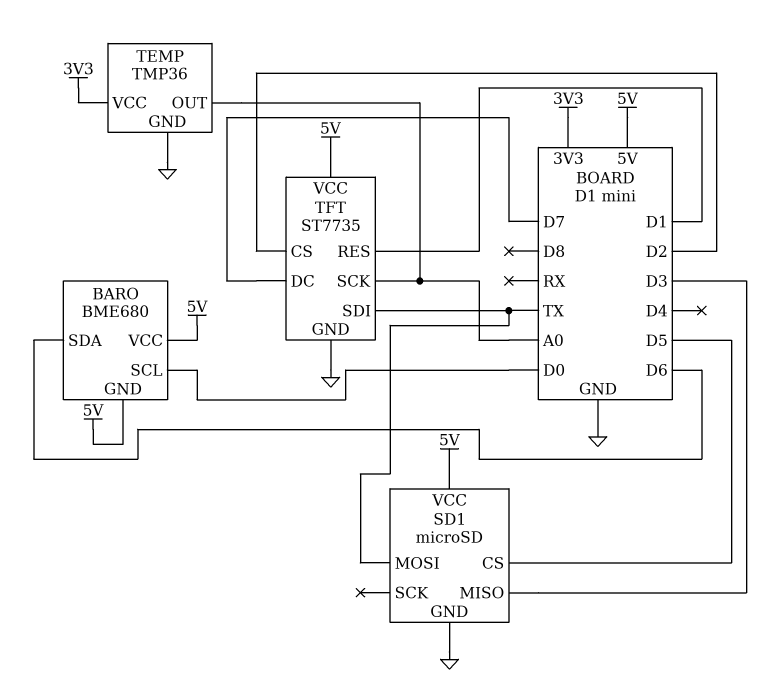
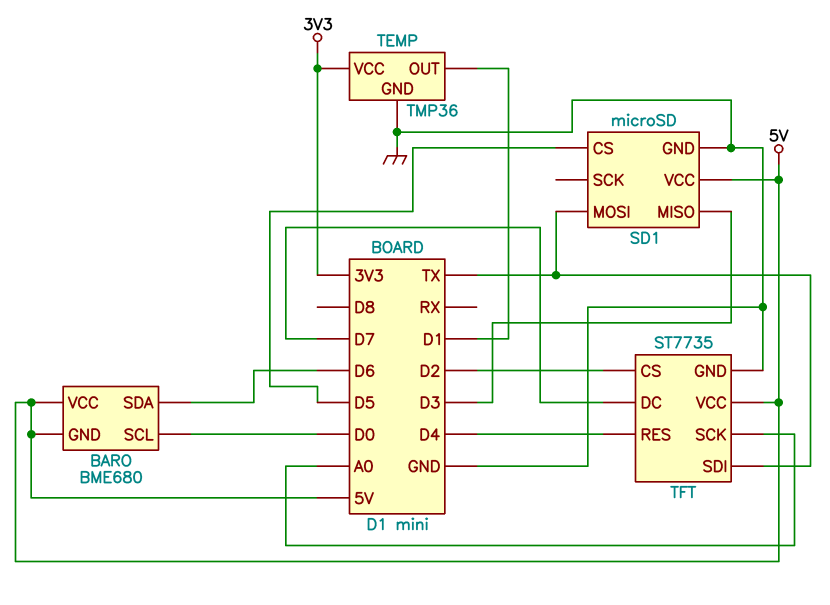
TEMP pin OUT: A0 -> D1
TFT pin RES: D1 -> D4

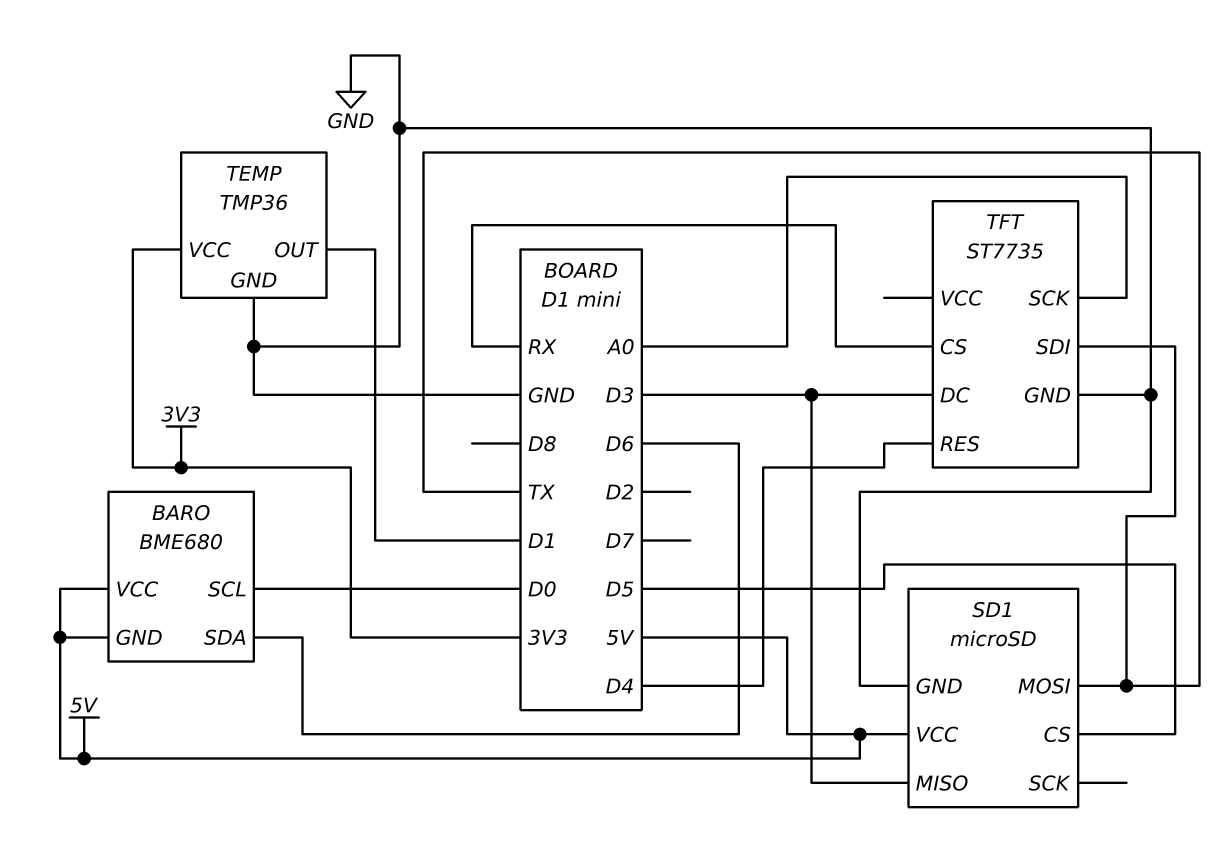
TFT pin CS: D2 -> RX
TFT pin DC: D7 -> D3
TFT pin VCC: 5V -> none

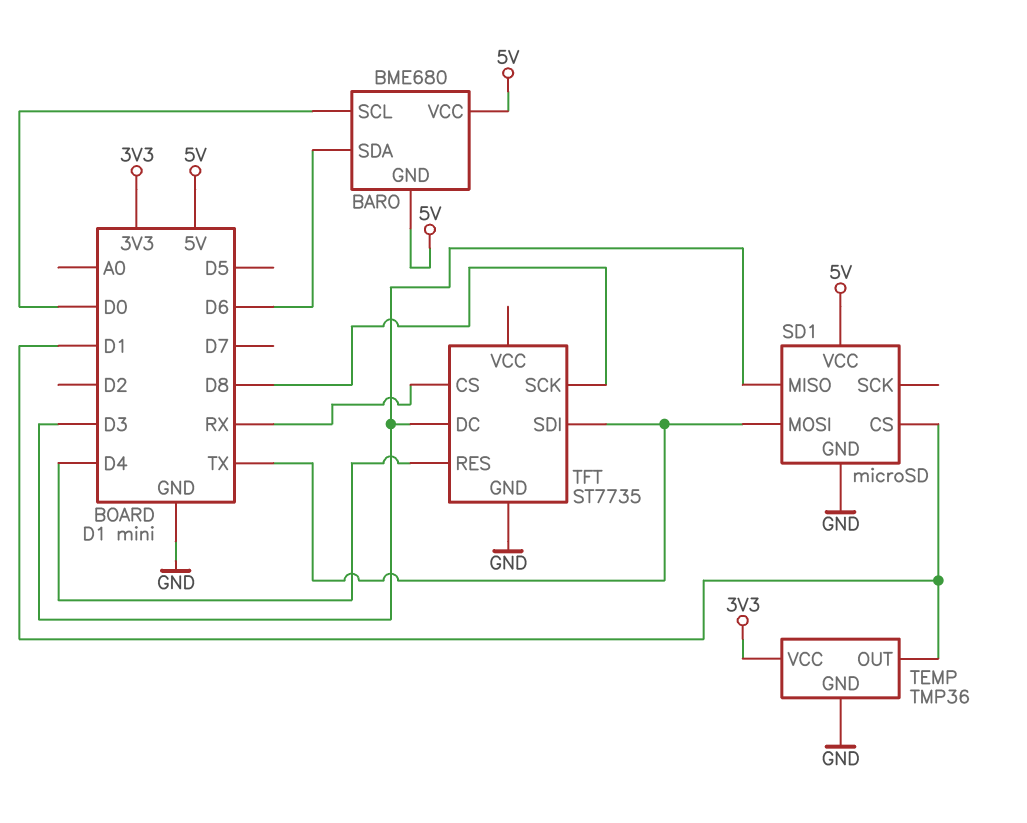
SD1 pin CS: D5 -> D1
TFT pin SCK: A0 -> D8

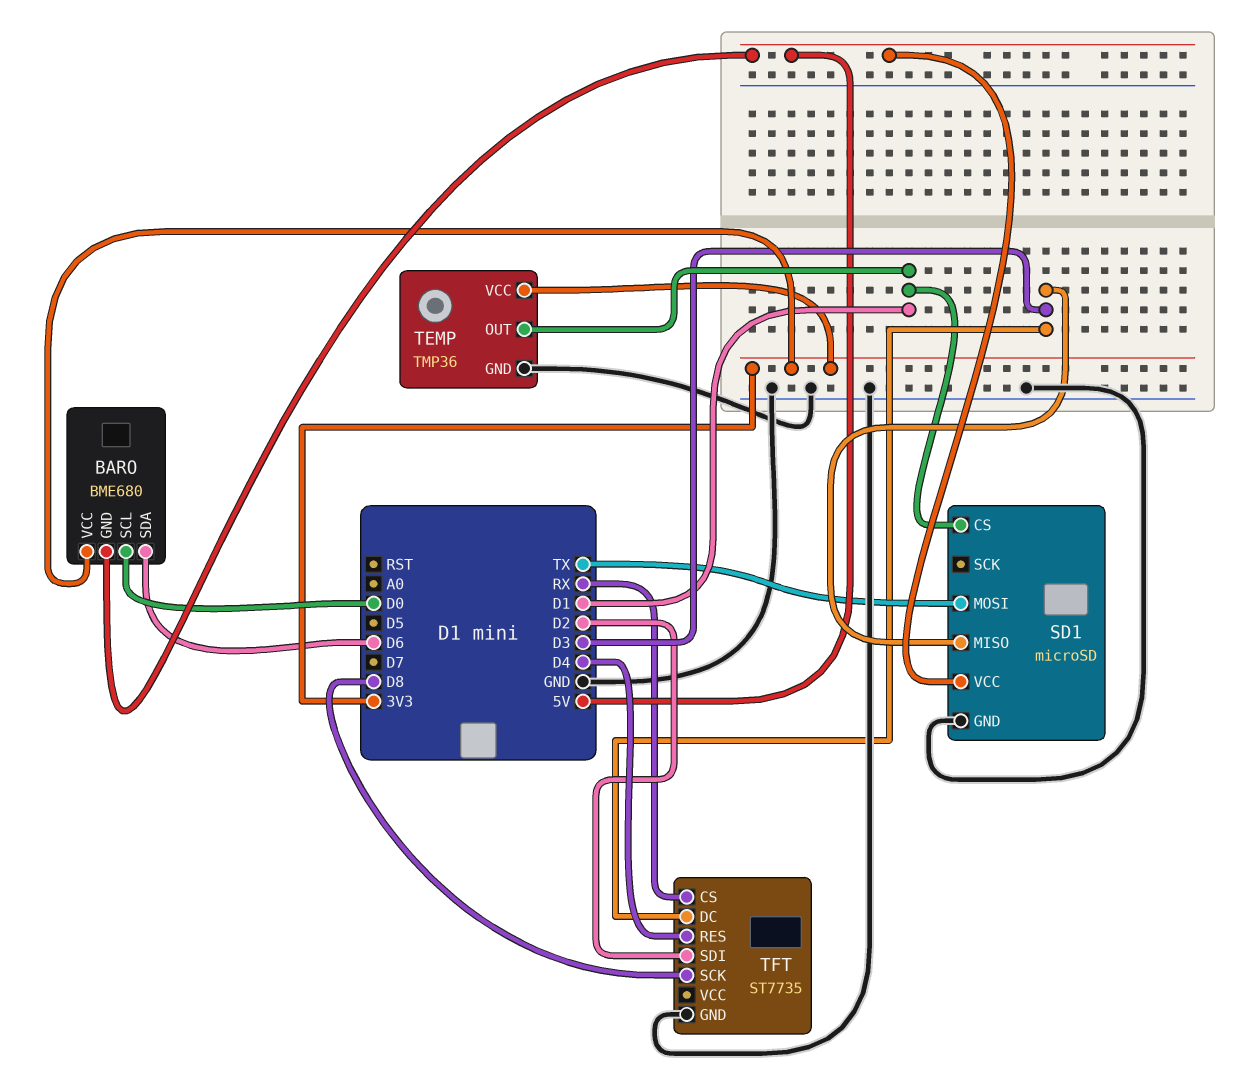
BARO pin VCC: 5V -> 3V3
TFT pin SDI: TX -> D2

